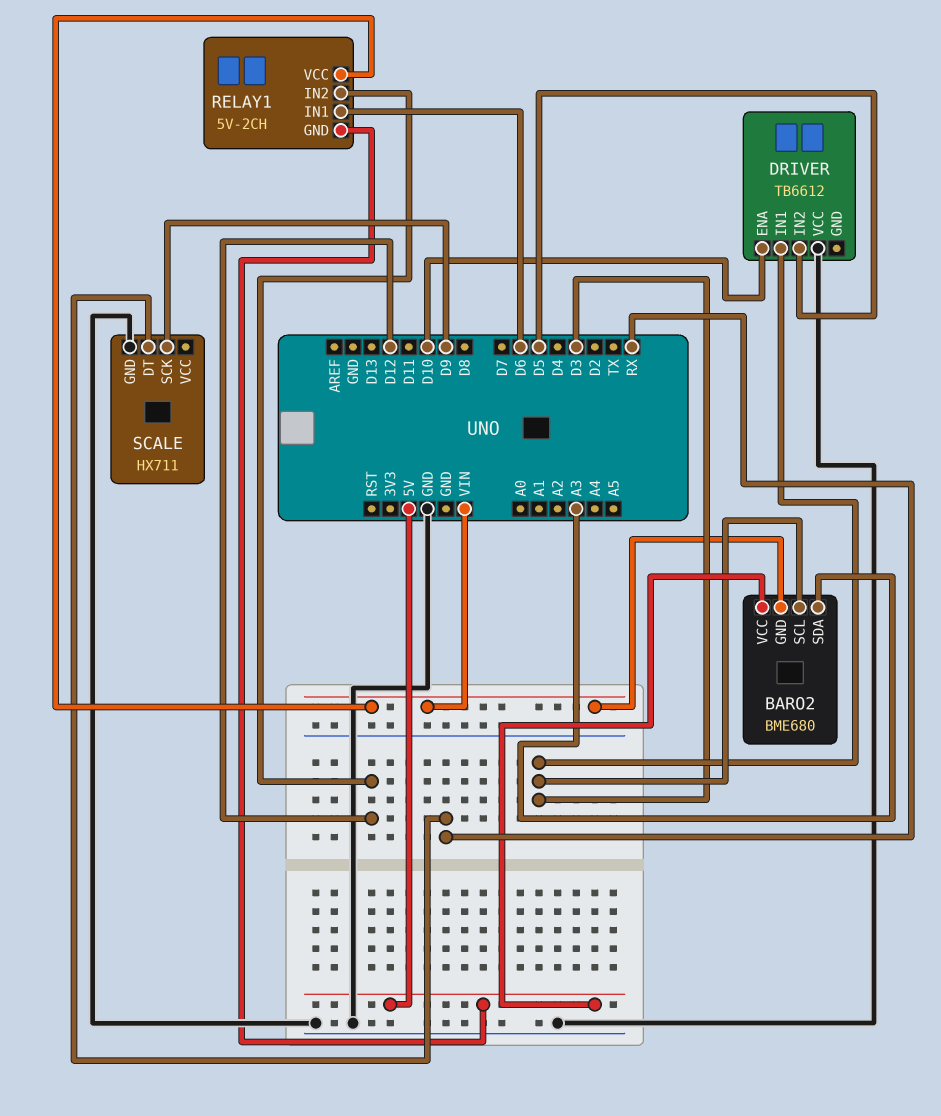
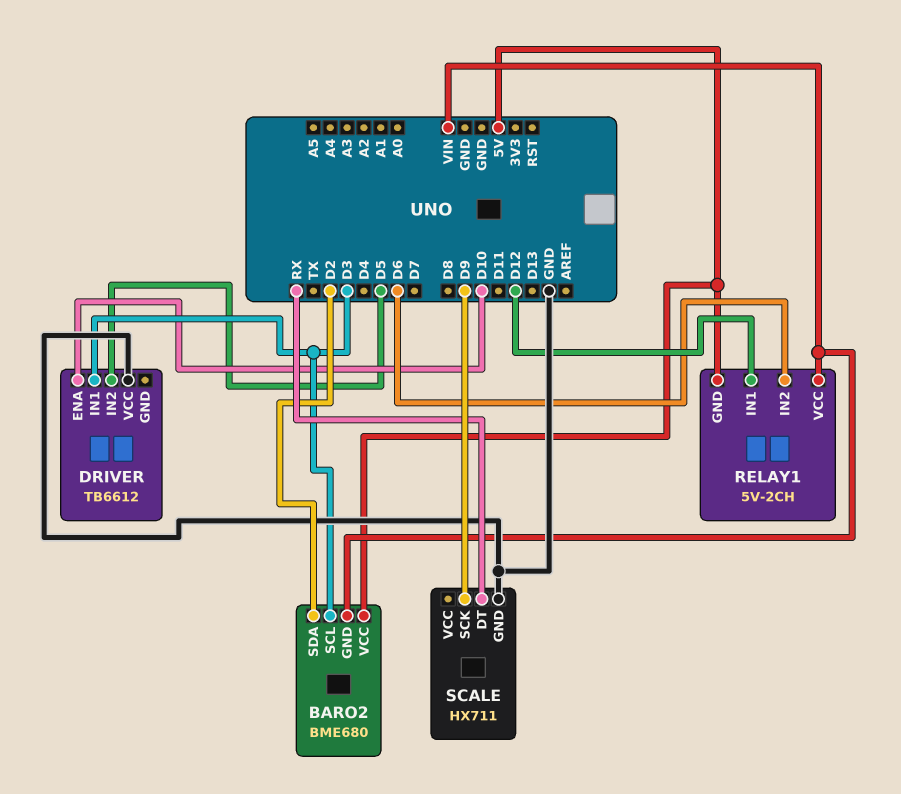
BARO2 pin SDA: A3 -> D2
RELAY1 pin IN1: D6 -> D12
RELAY1 pin IN2: D12 -> D6

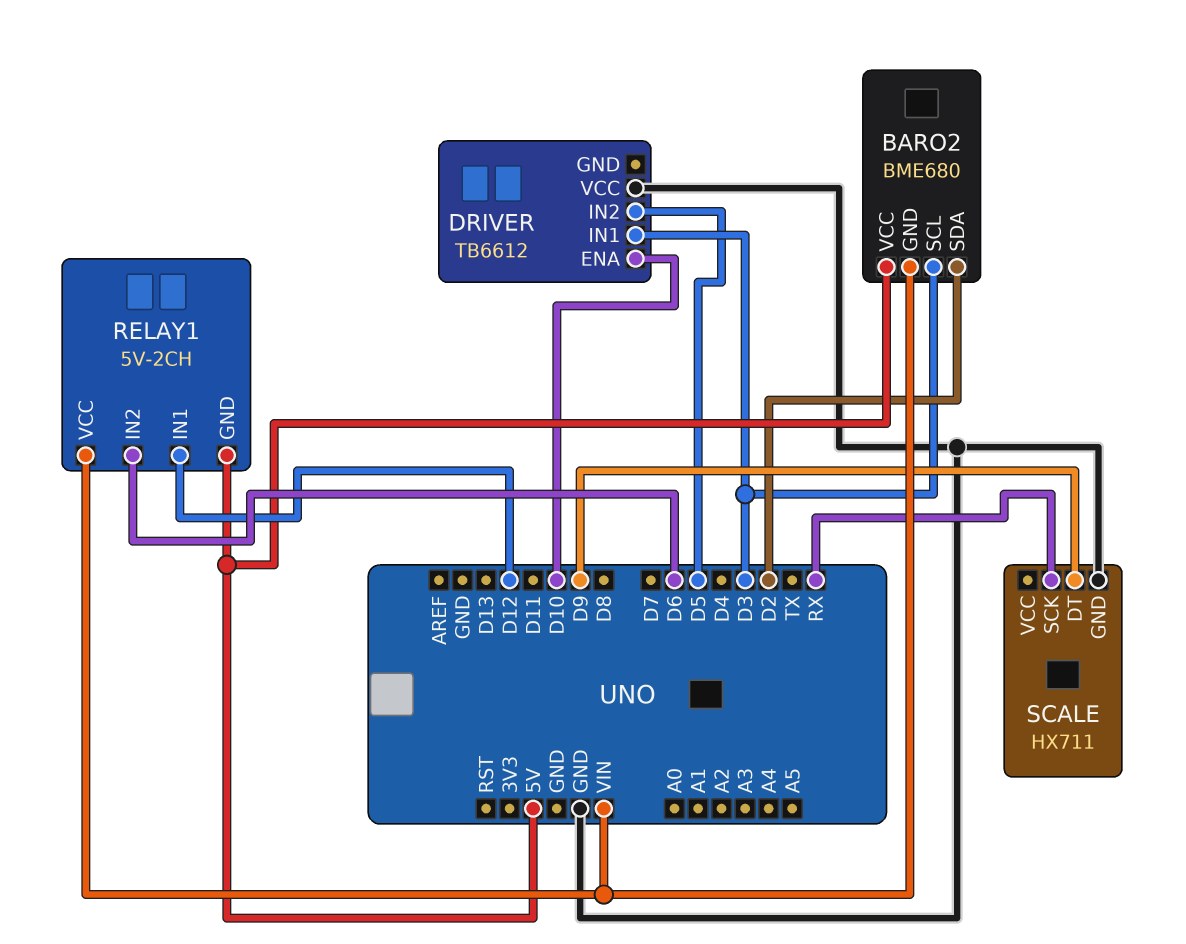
SCALE pin DT: RX -> D9
SCALE pin SCK: D9 -> RX

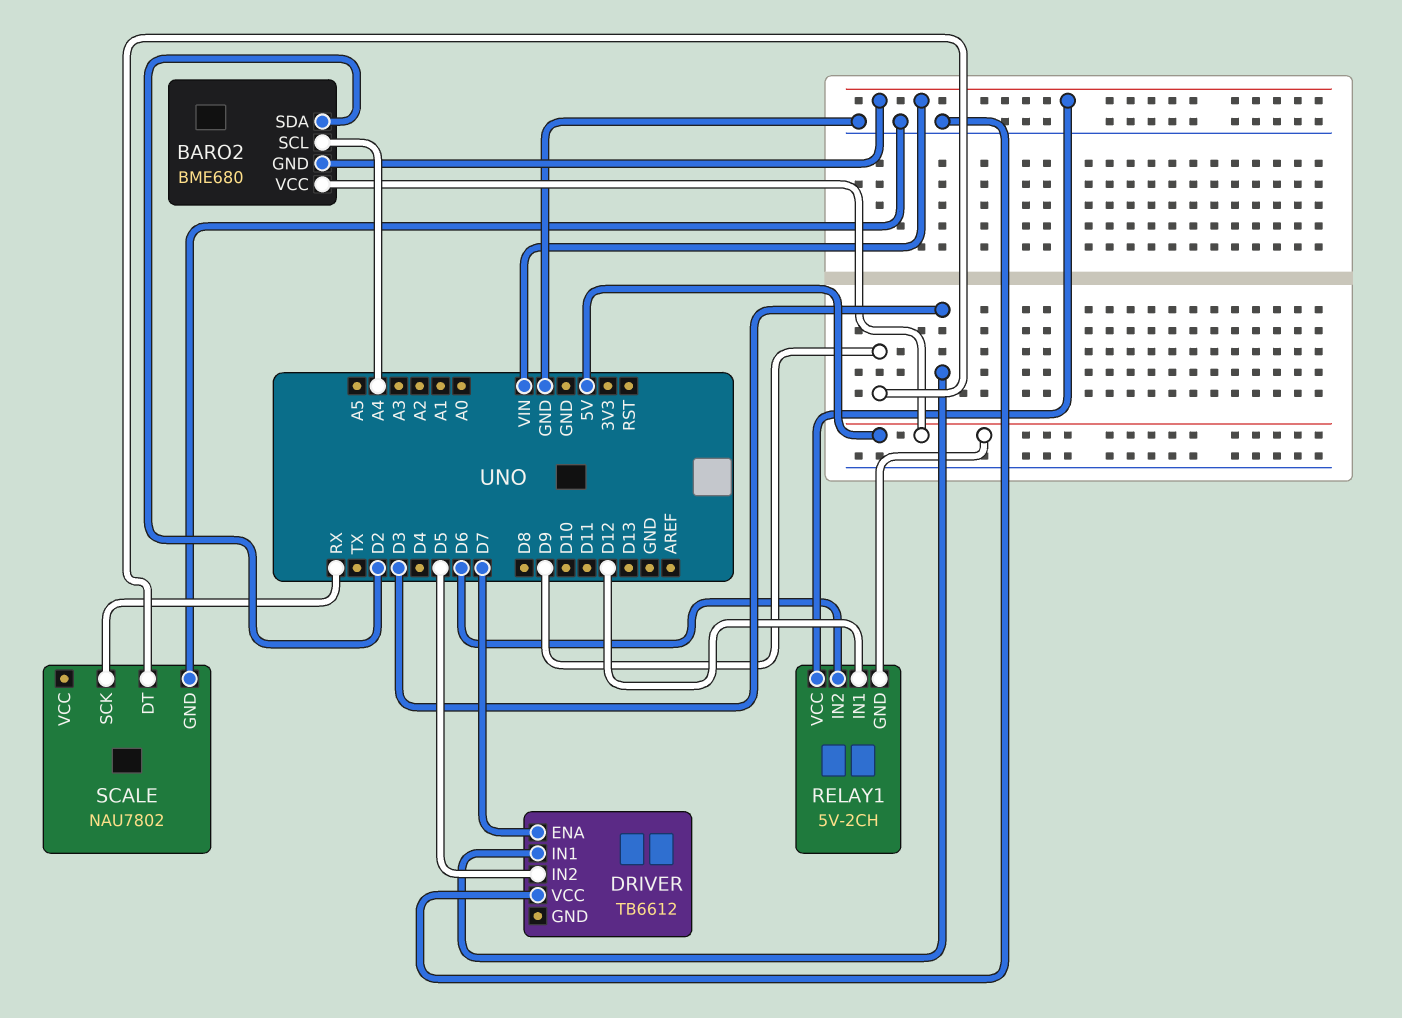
BARO2 pin SCL: D3 -> A4
DRIVER pin ENA: D10 -> D7
SCALE: HX711 -> NAU7802

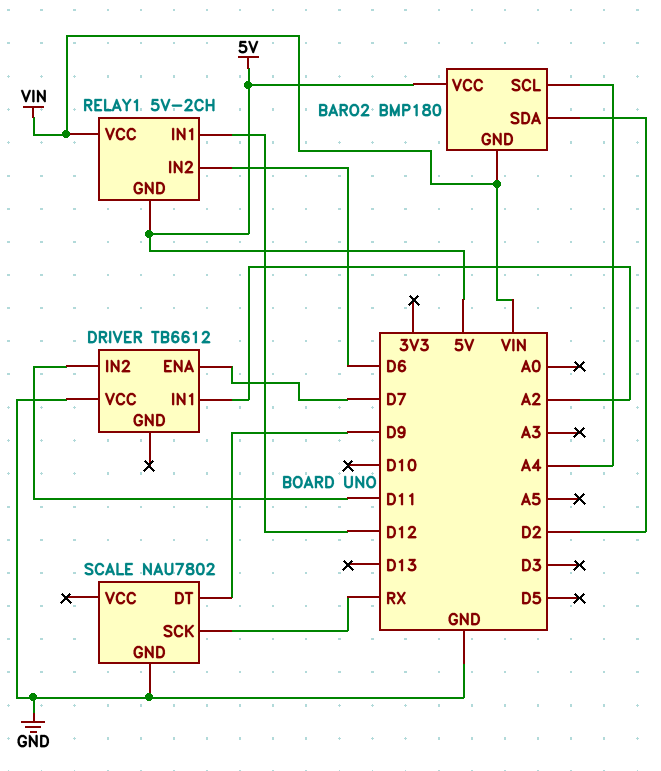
BARO2: BME680 -> BMP180
DRIVER pin IN1: D3 -> A2
DRIVER pin IN2: D5 -> D11

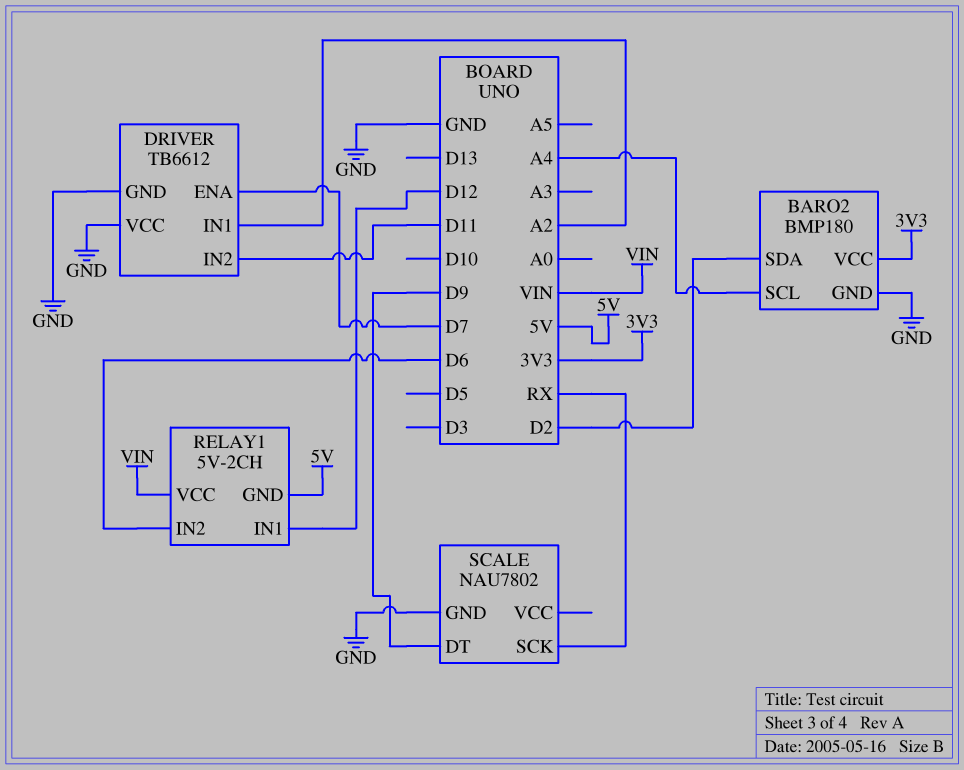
BARO2 pin GND: VIN -> GND
BARO2 pin VCC: 5V -> 3V3
DRIVER pin GND: none -> GND

